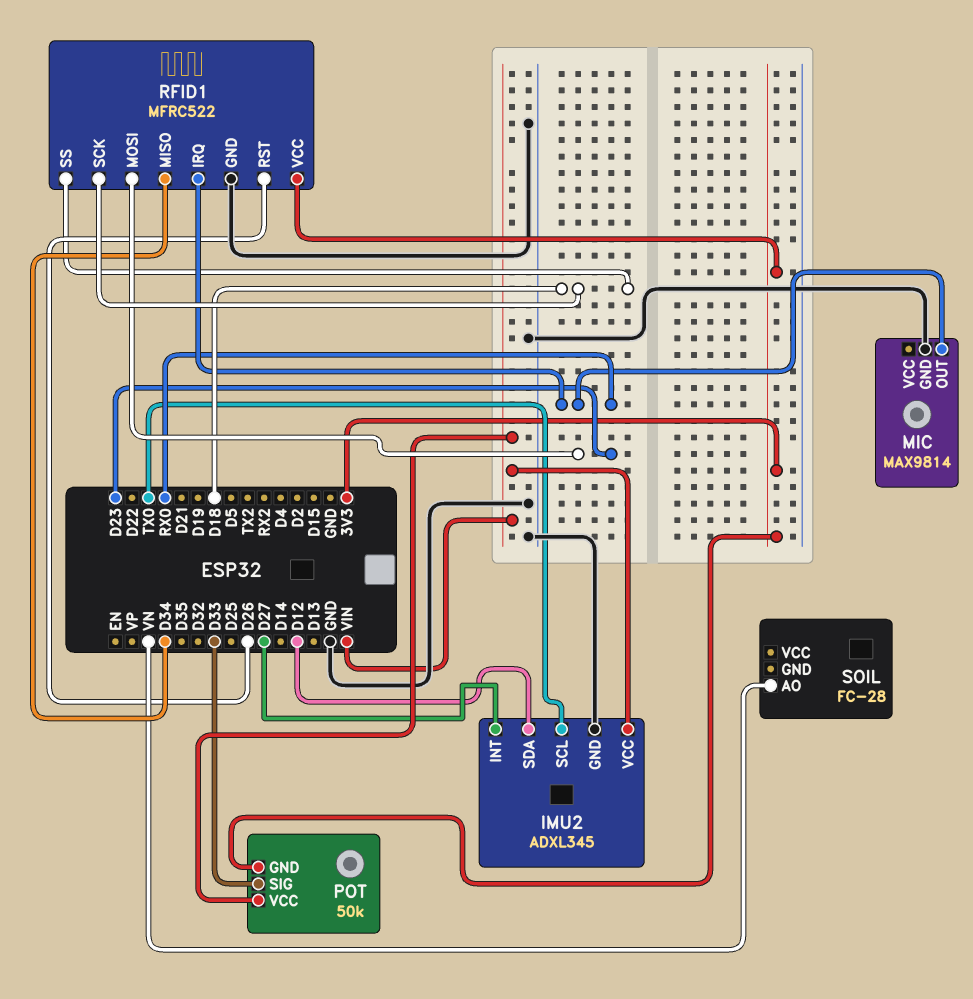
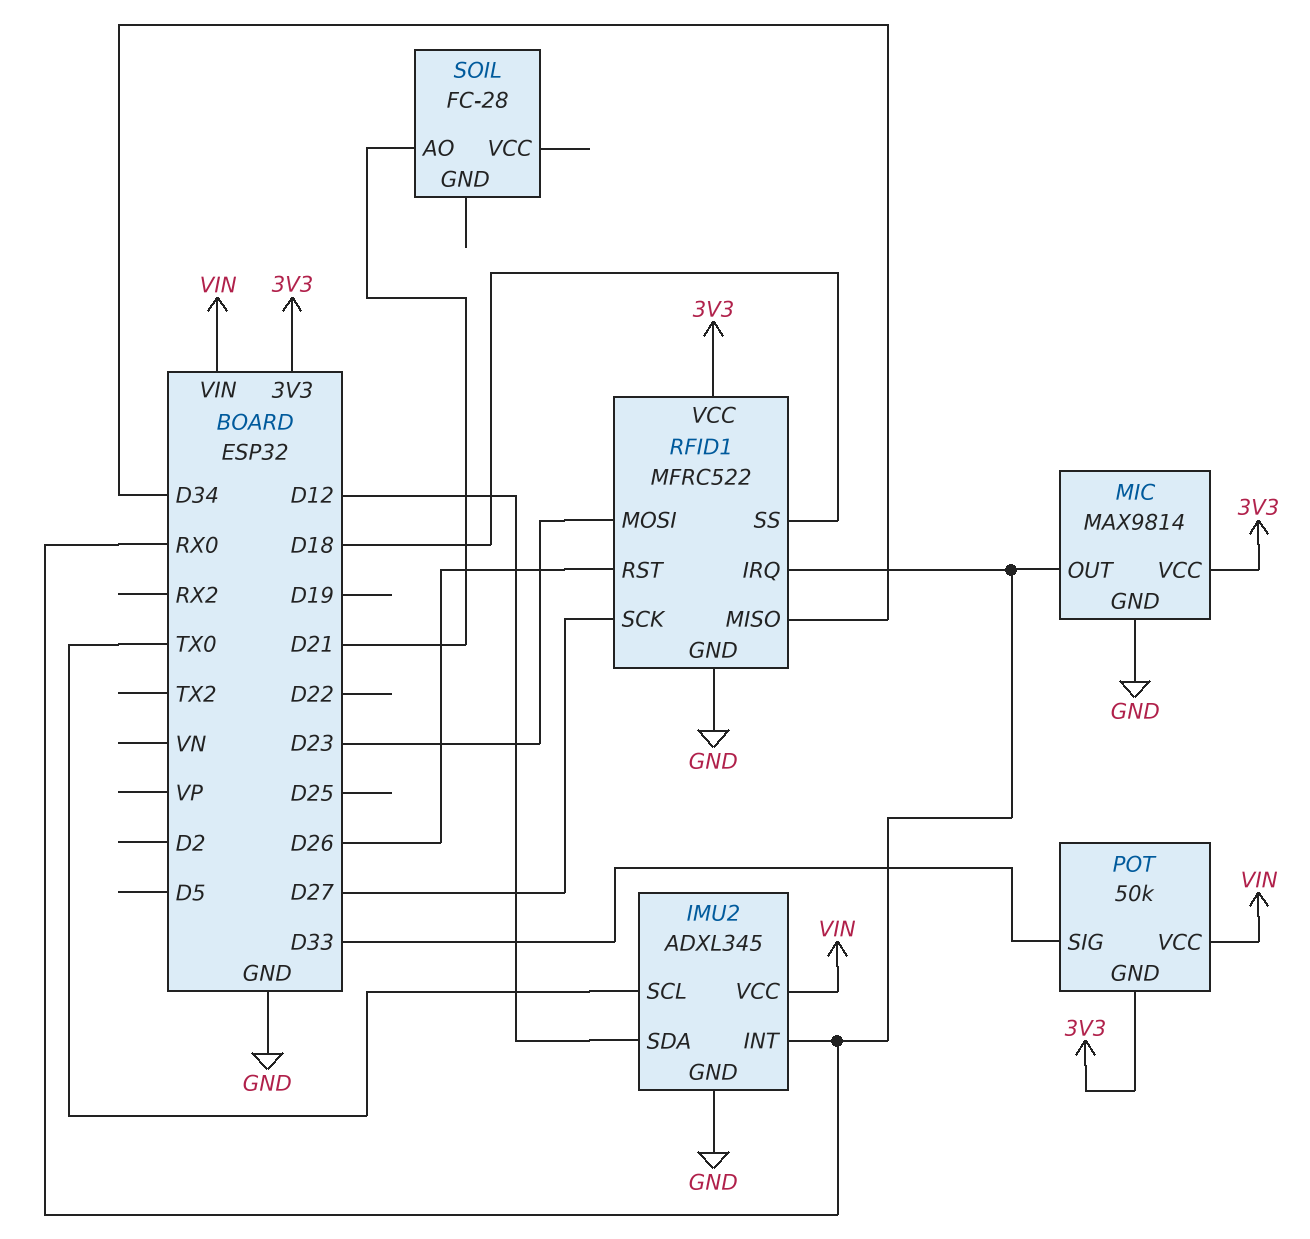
IMU2 pin INT: D27 -> RX0
MIC pin VCC: none -> 3V3
RFID1 pin SCK: D18 -> D27
SOIL pin AO: VN -> D21

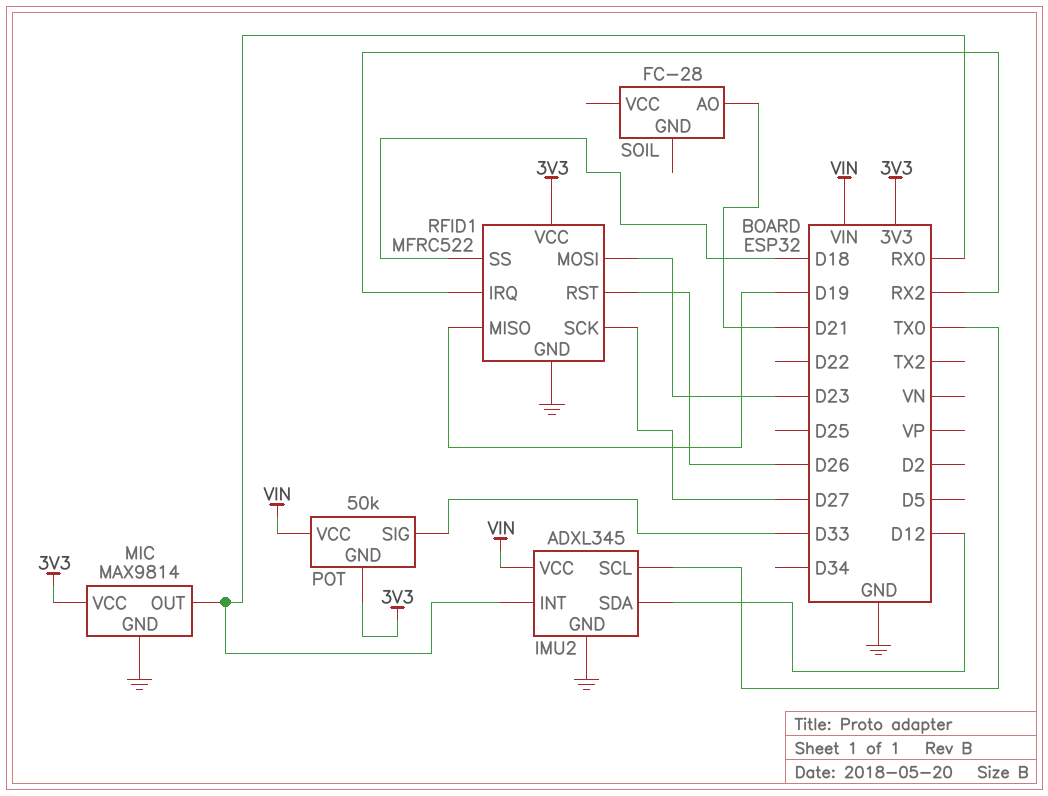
RFID1 pin IRQ: RX0 -> RX2
RFID1 pin MISO: D34 -> D19

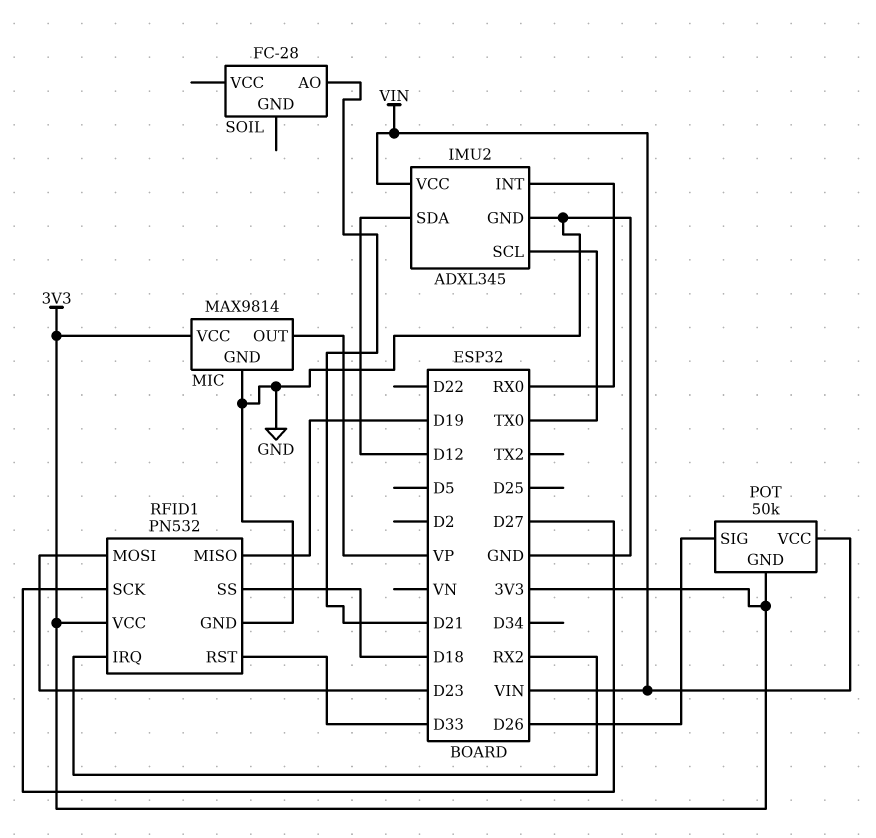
MIC pin OUT: RX0 -> VP
POT pin SIG: D33 -> D26
RFID1: MFRC522 -> PN532
RFID1 pin RST: D26 -> D33

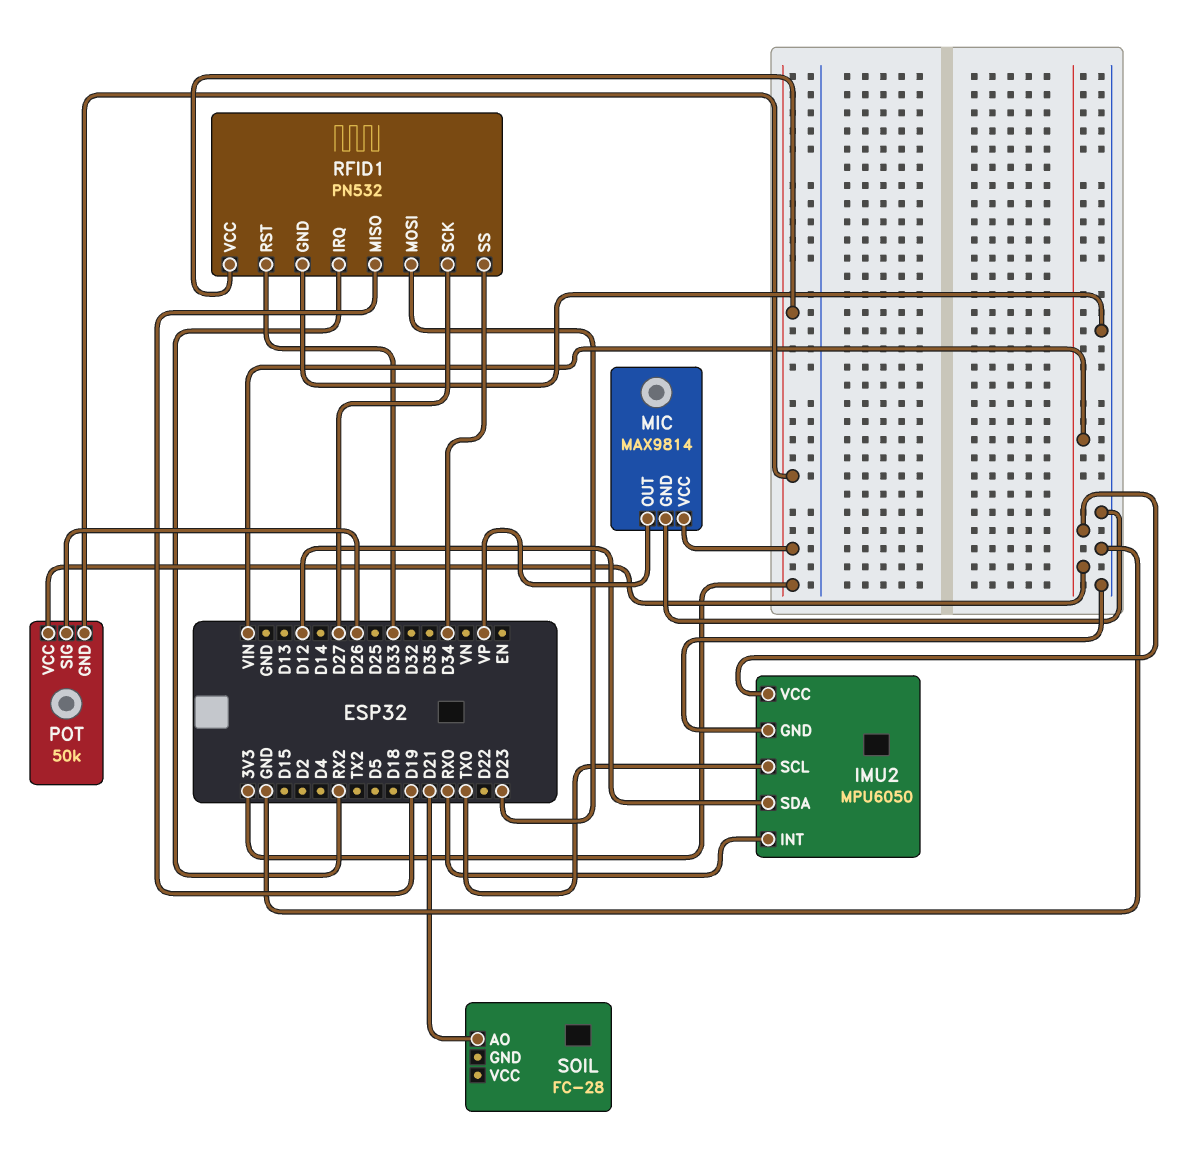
IMU2: ADXL345 -> MPU6050
RFID1 pin SS: D18 -> D34

